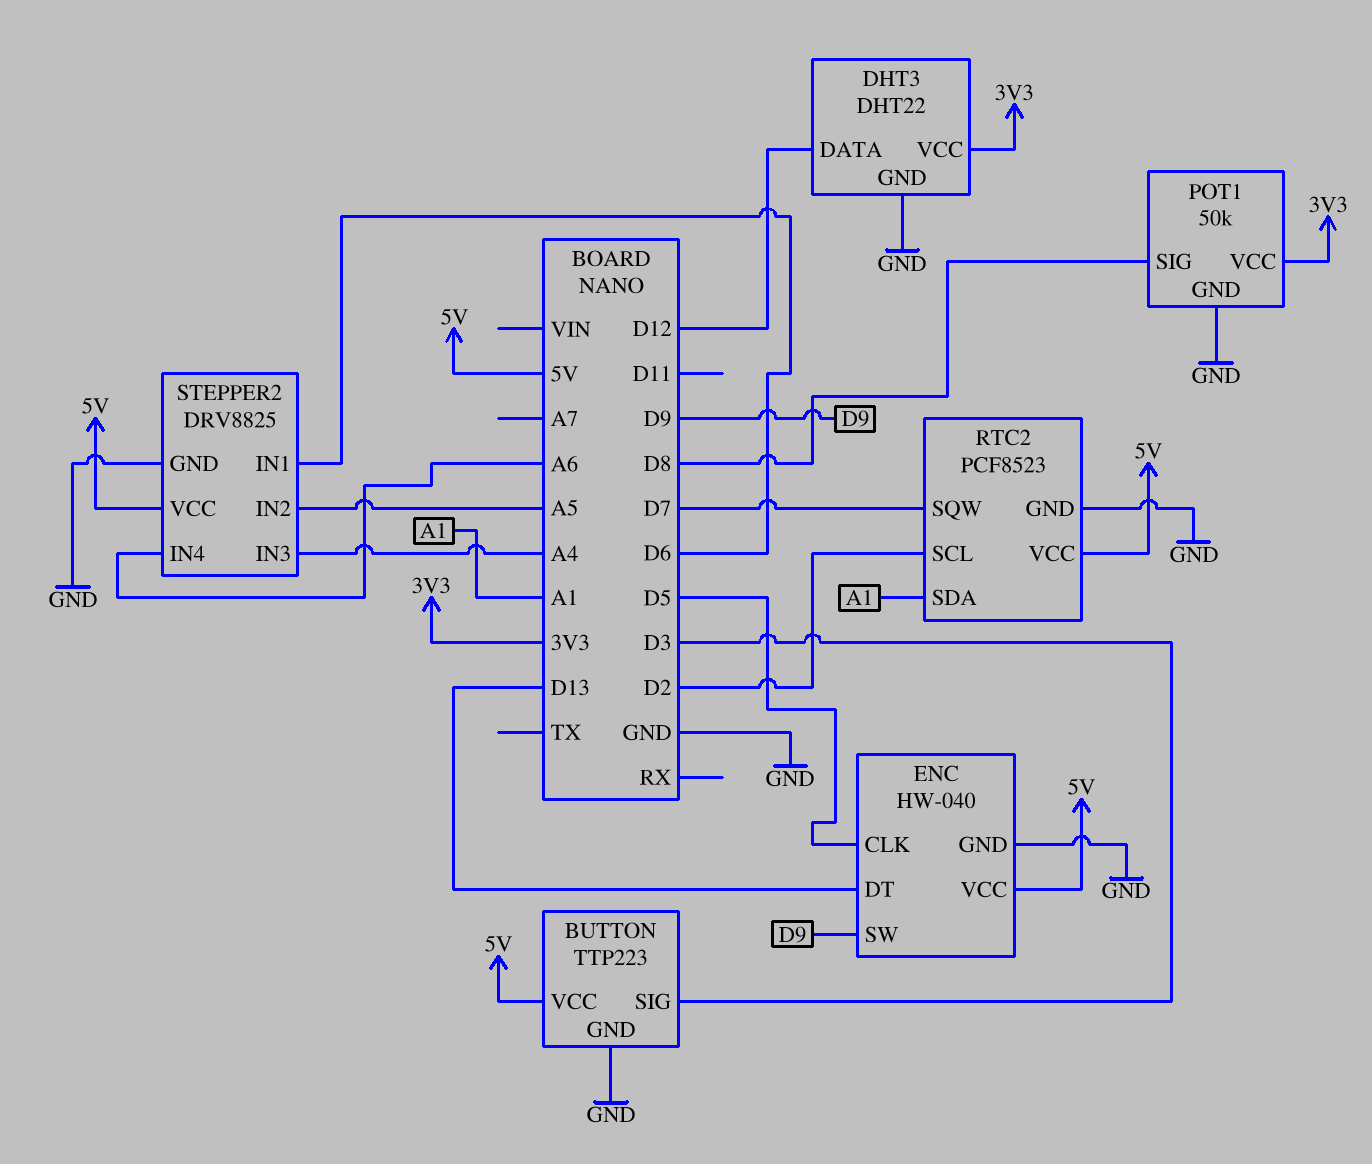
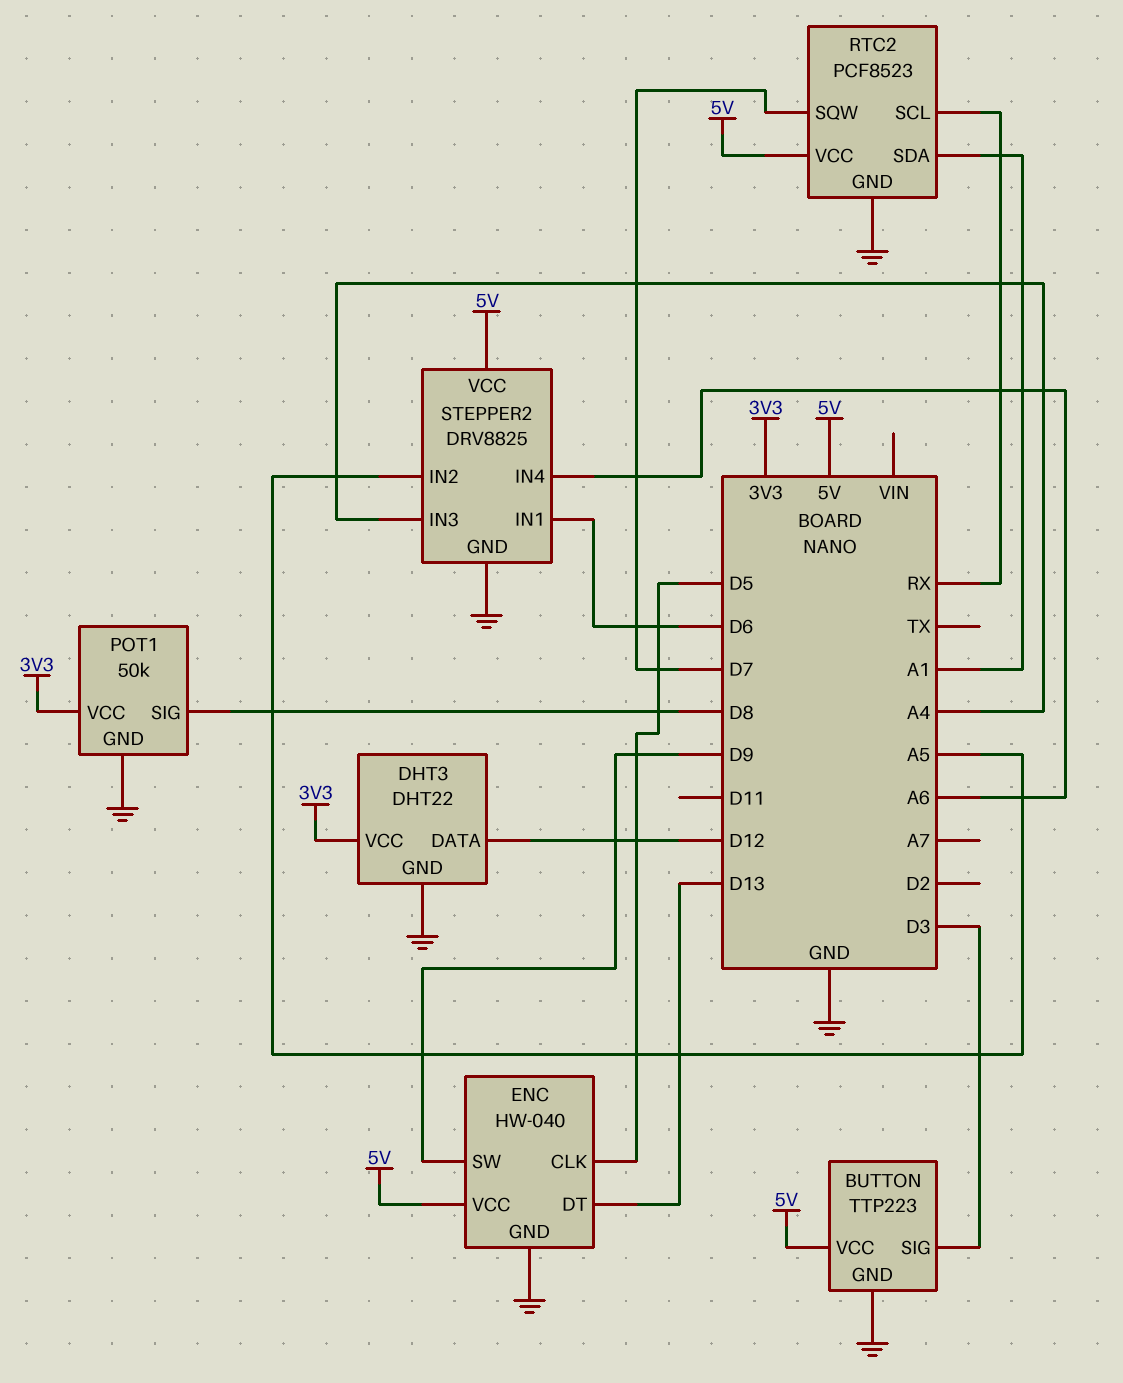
RTC2 pin SCL: D2 -> RX

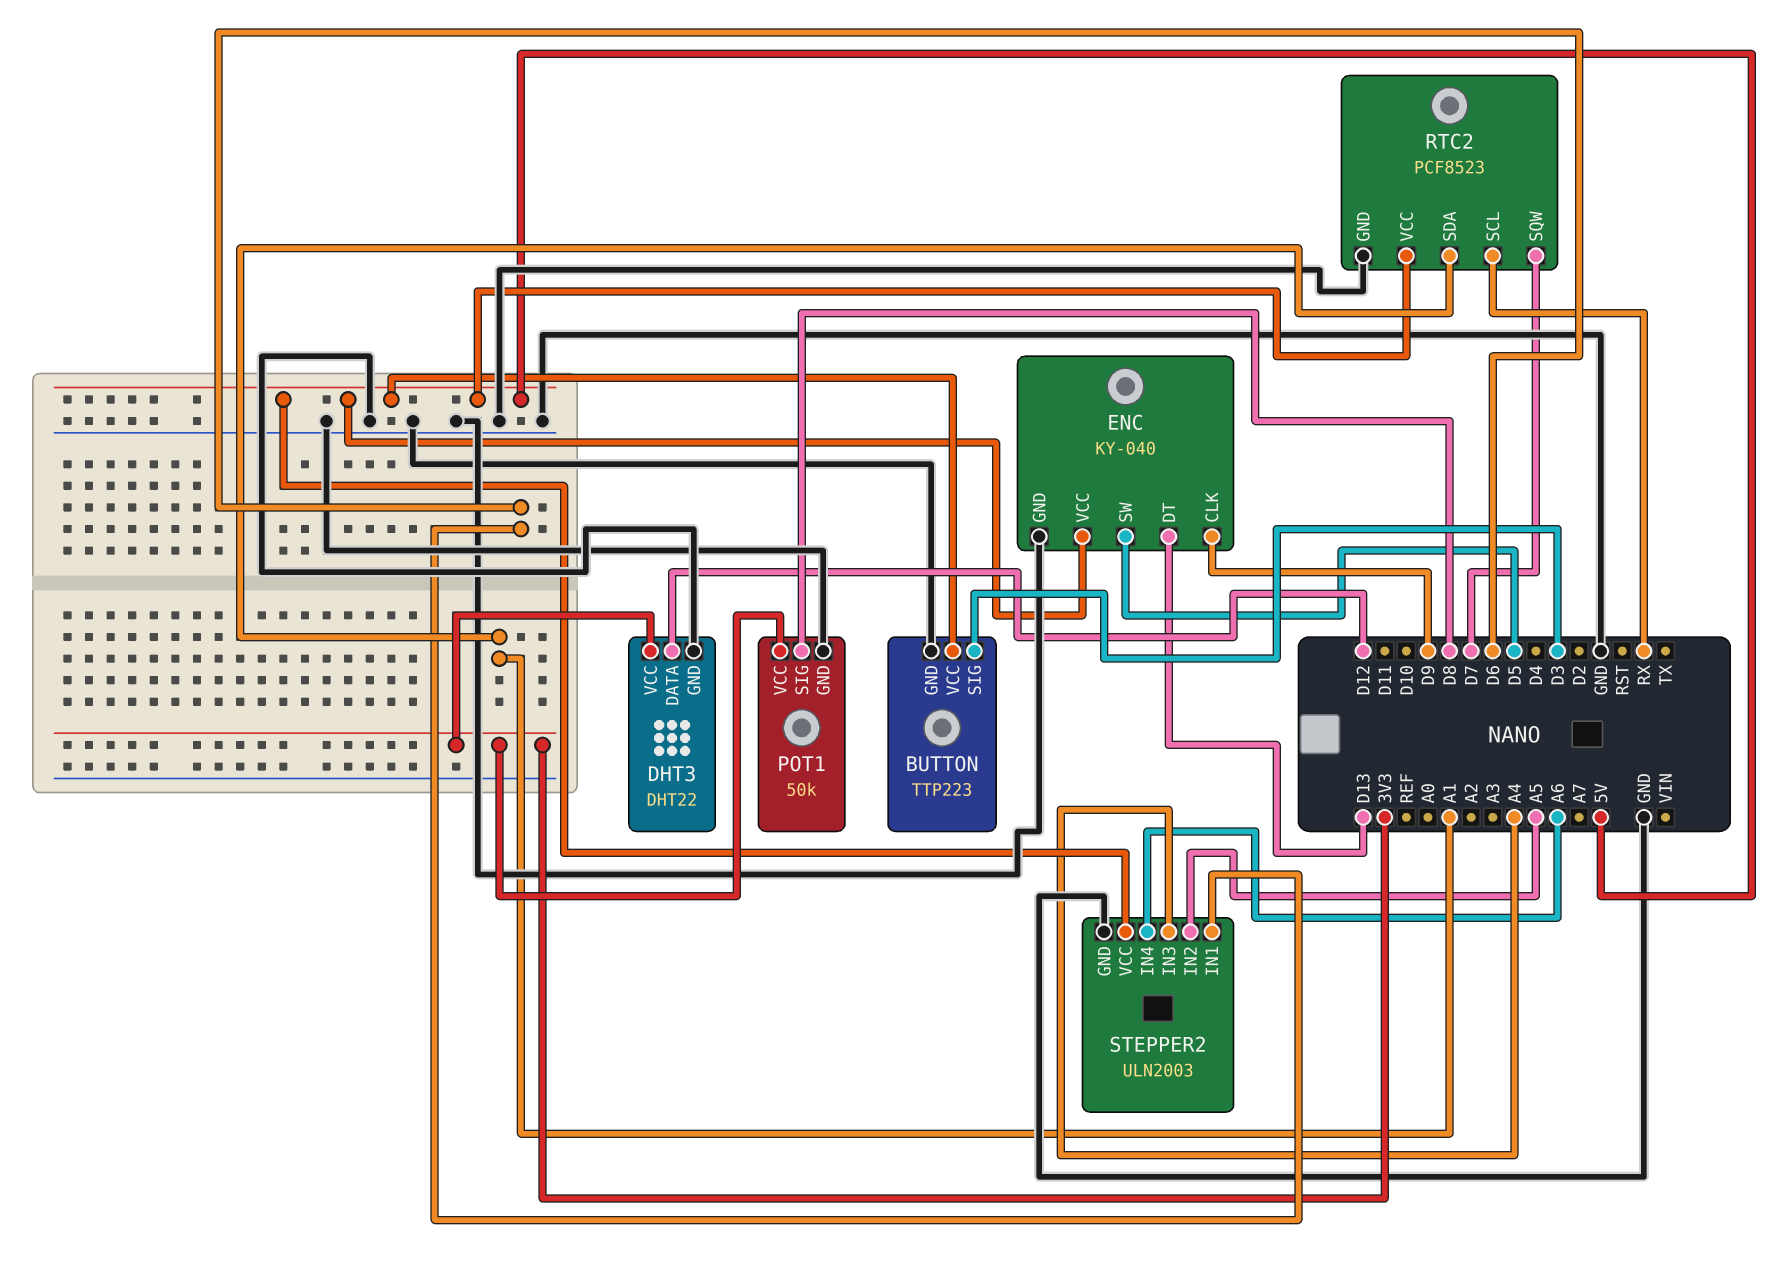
ENC: HW-040 -> KY-040
ENC pin CLK: D5 -> D9
ENC pin SW: D9 -> D5
STEPPER2: DRV8825 -> ULN2003

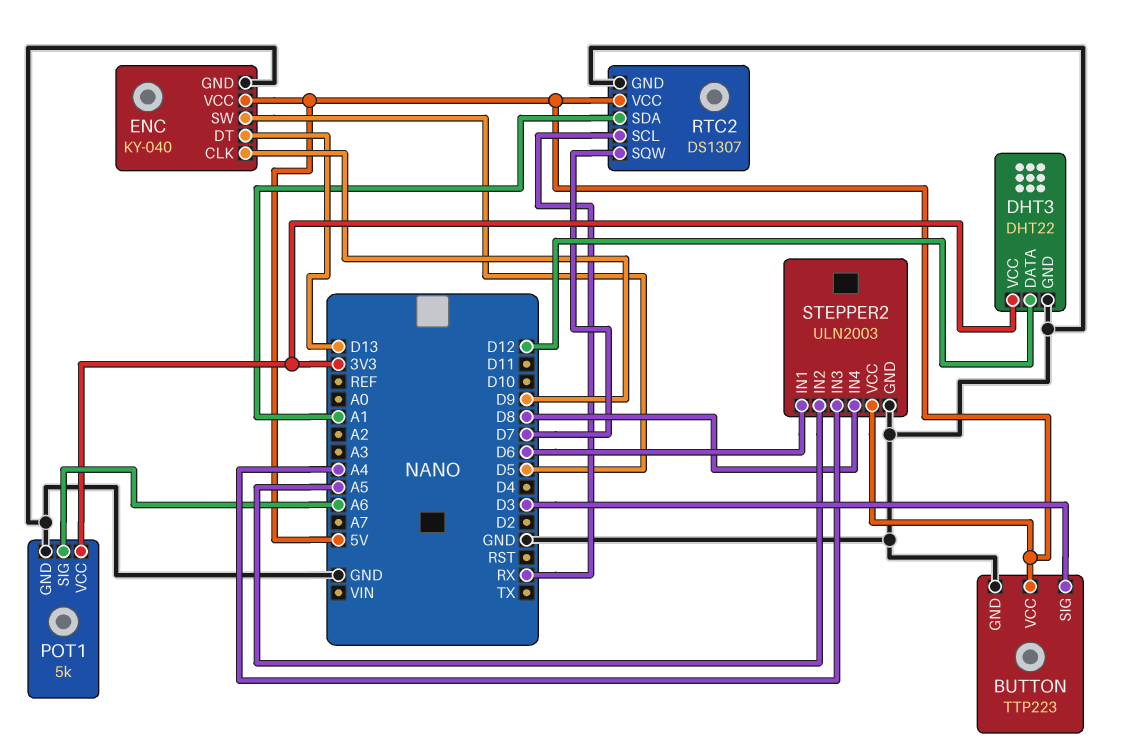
POT1: 50k -> 5k
POT1 pin SIG: D8 -> A6
RTC2: PCF8523 -> DS1307
STEPPER2 pin IN4: A6 -> D8

